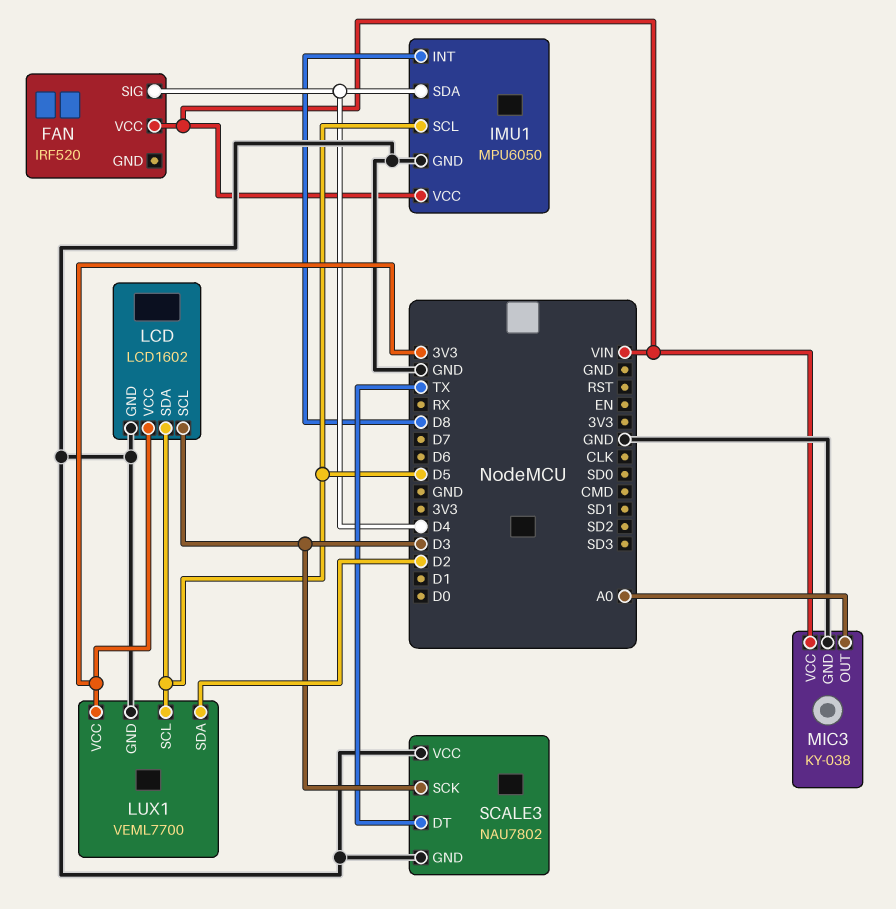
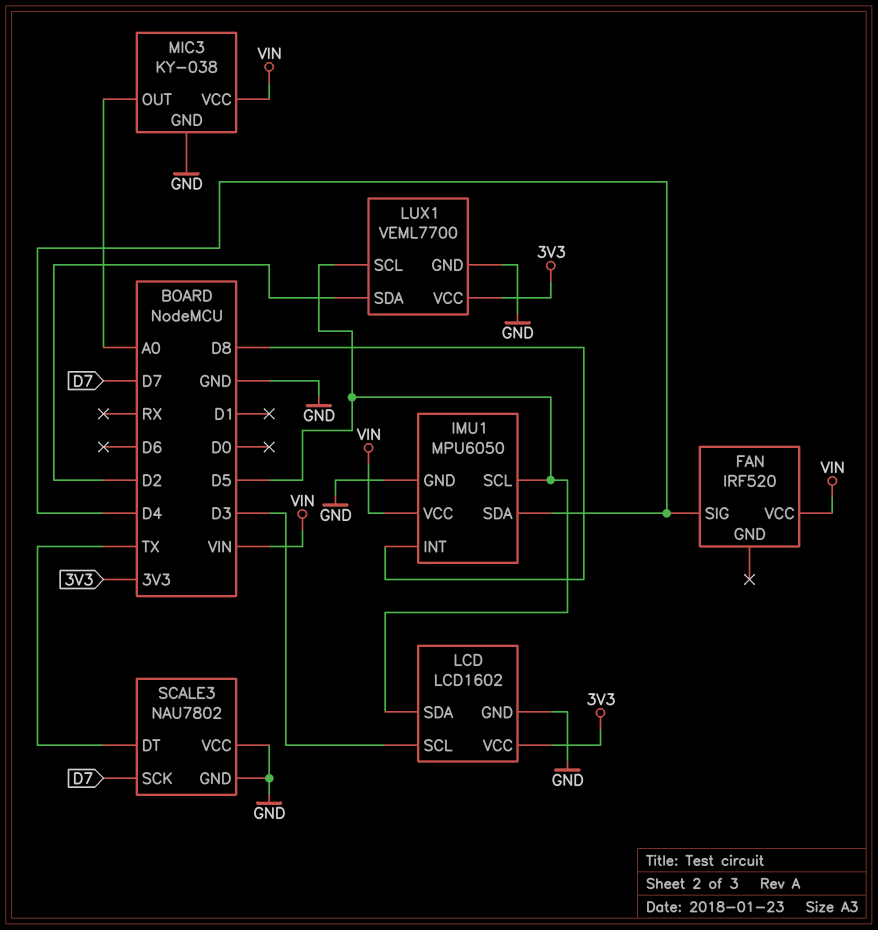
SCALE3 pin SCK: D3 -> D7

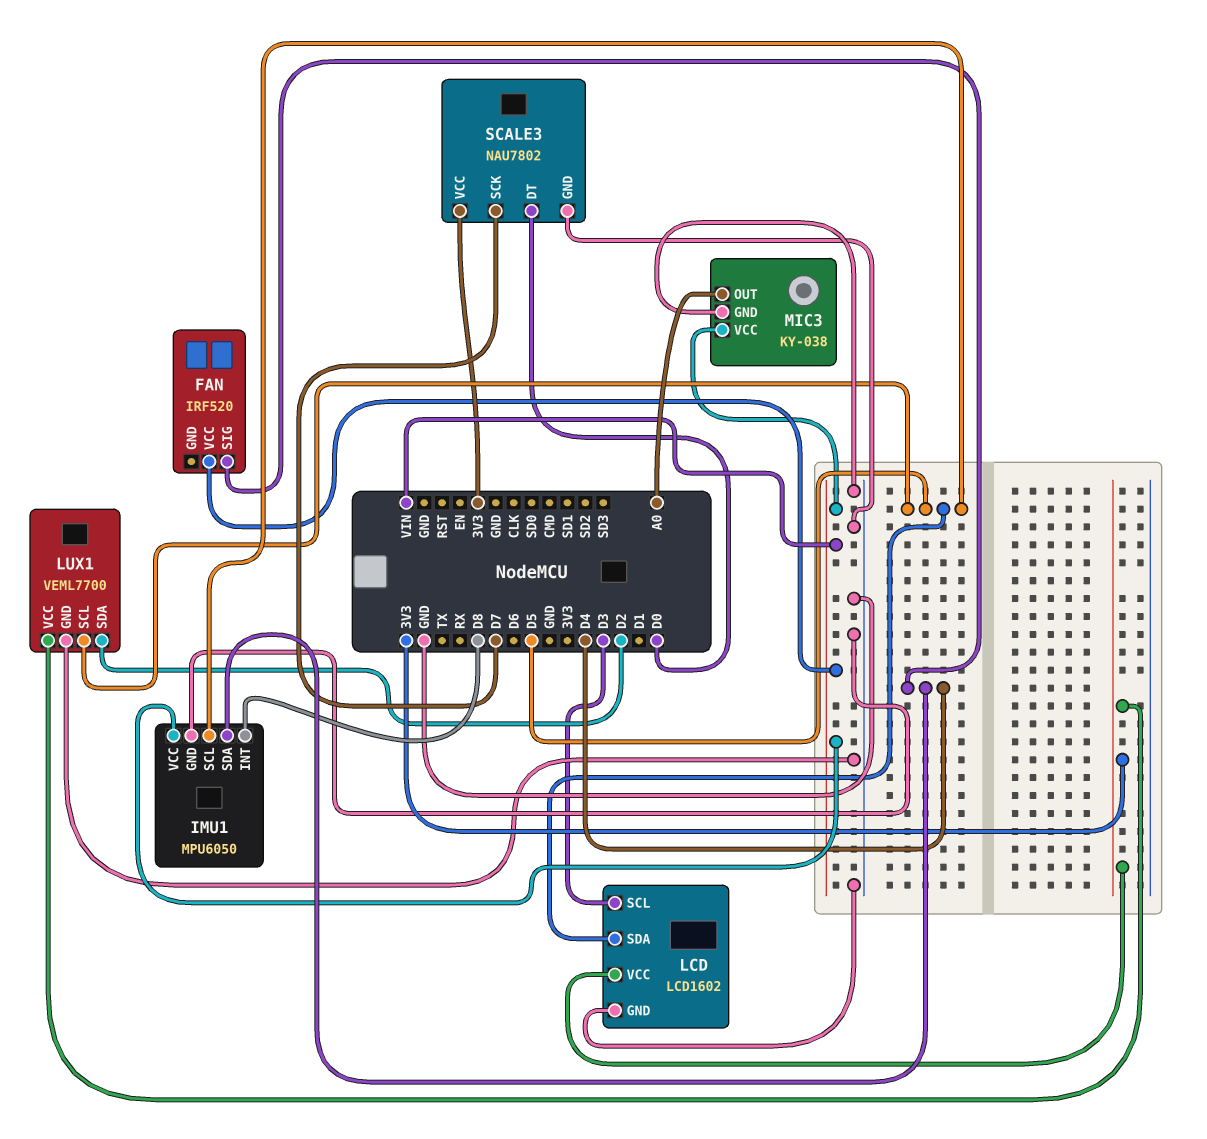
SCALE3 pin DT: TX -> D0
SCALE3 pin VCC: GND -> 3V3

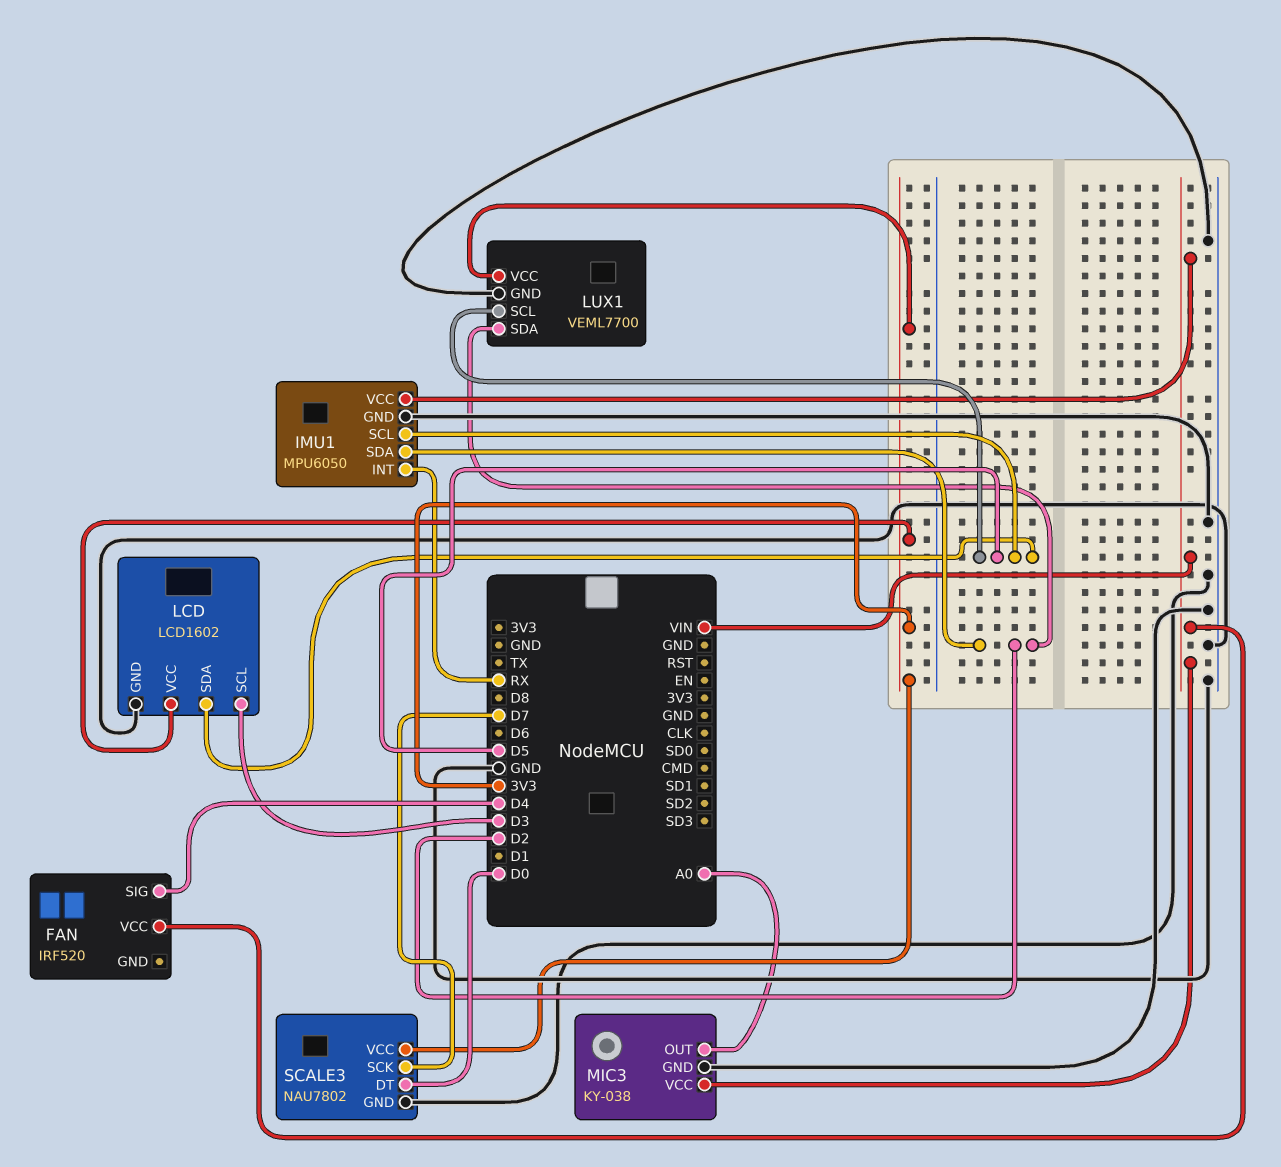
IMU1 pin INT: D8 -> RX
IMU1 pin SDA: D4 -> D2

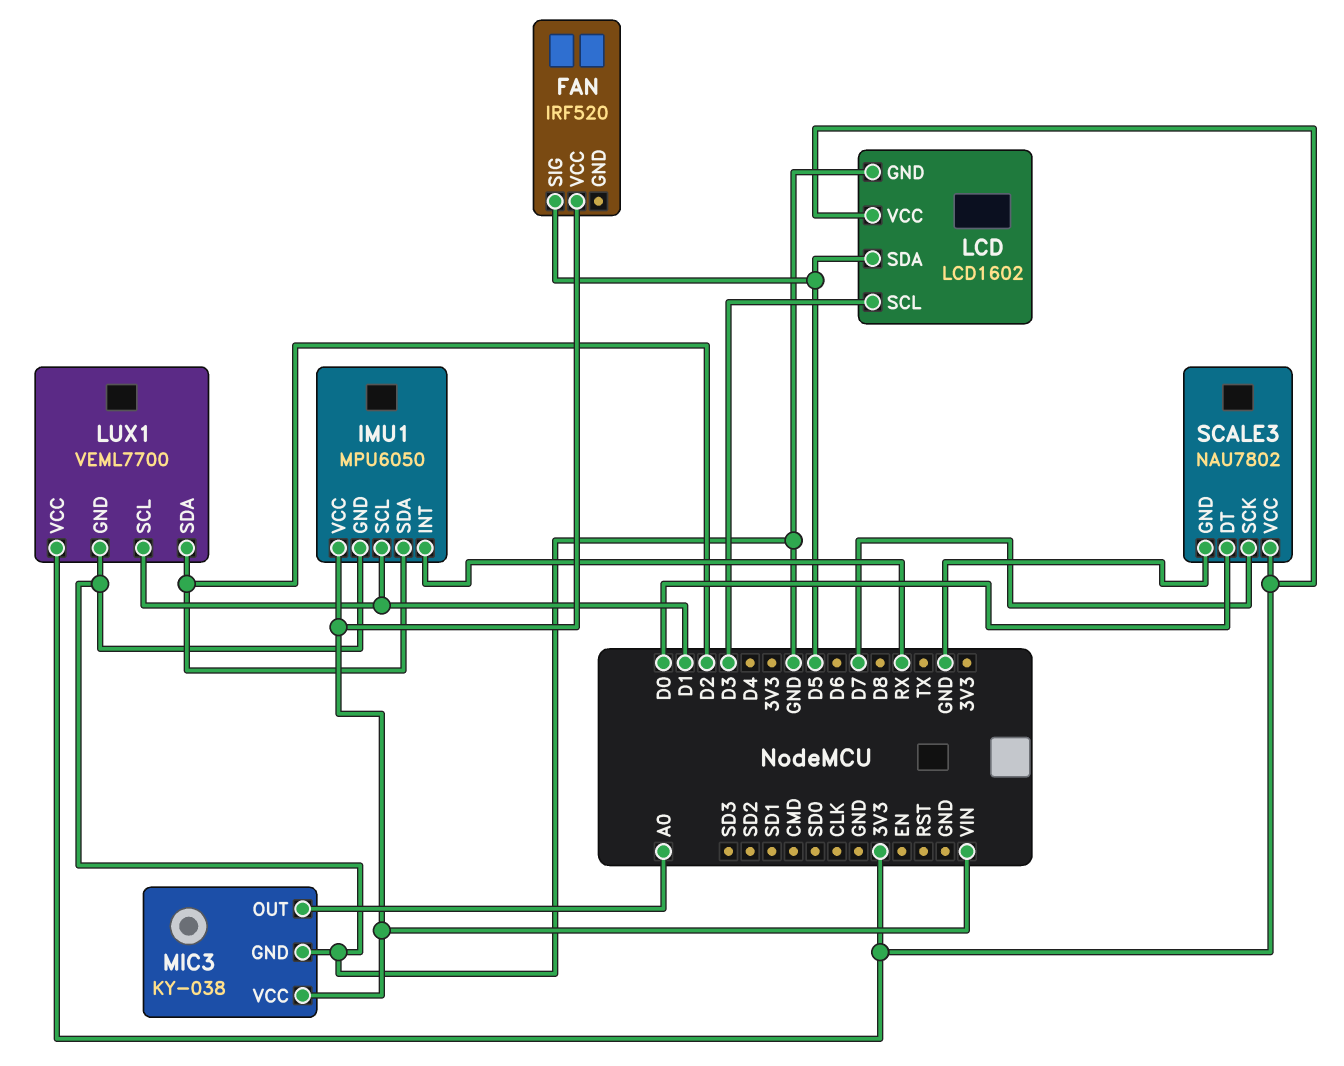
FAN pin SIG: D4 -> D5
IMU1 pin SCL: D5 -> D1
LUX1 pin SCL: D5 -> D1

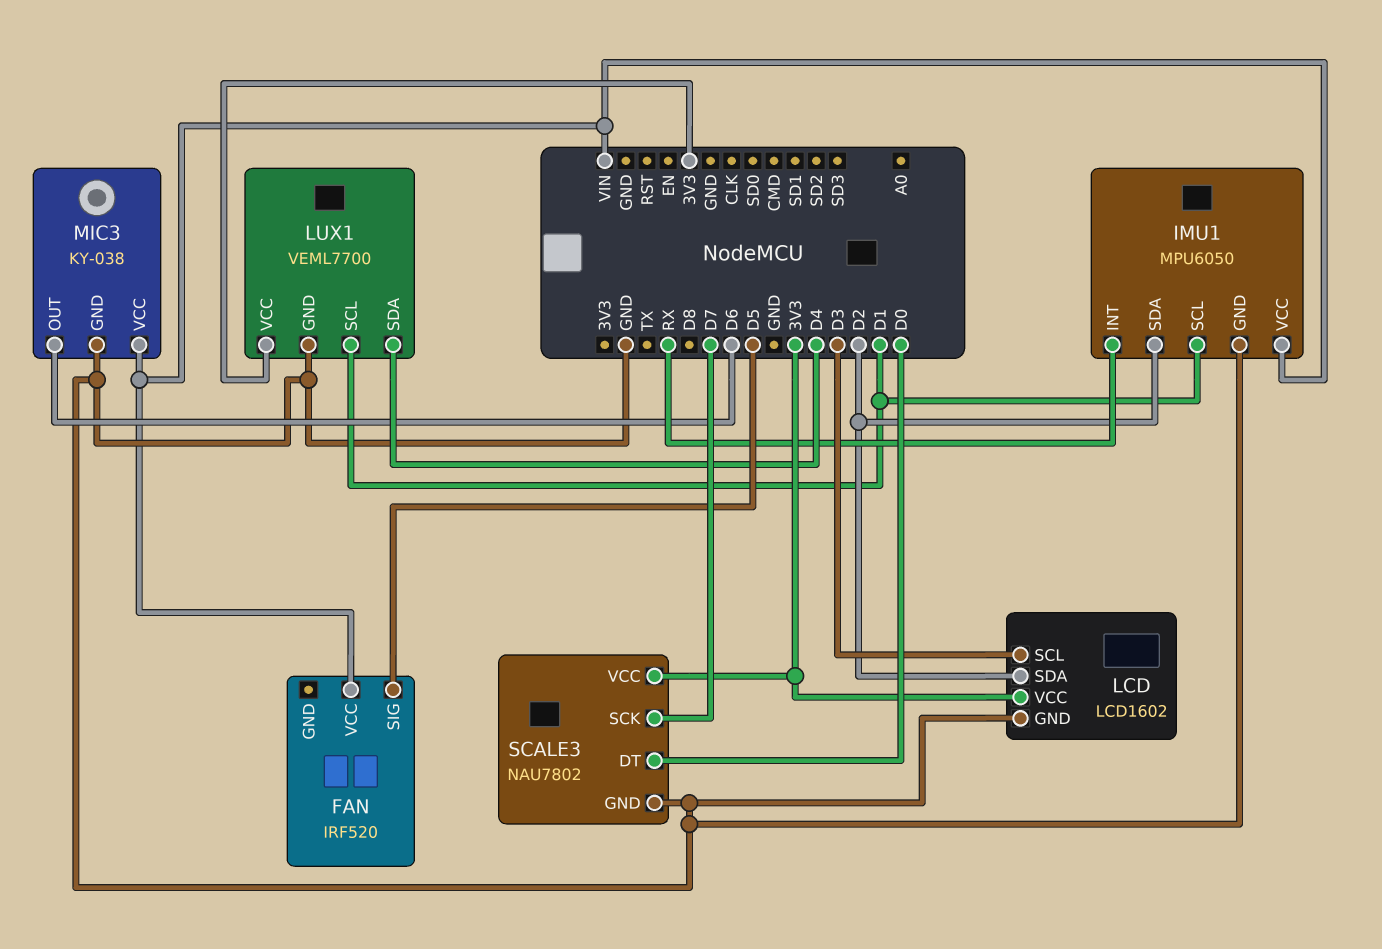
LCD pin SDA: D5 -> D2
LUX1 pin SDA: D2 -> D4
MIC3 pin OUT: A0 -> D6

